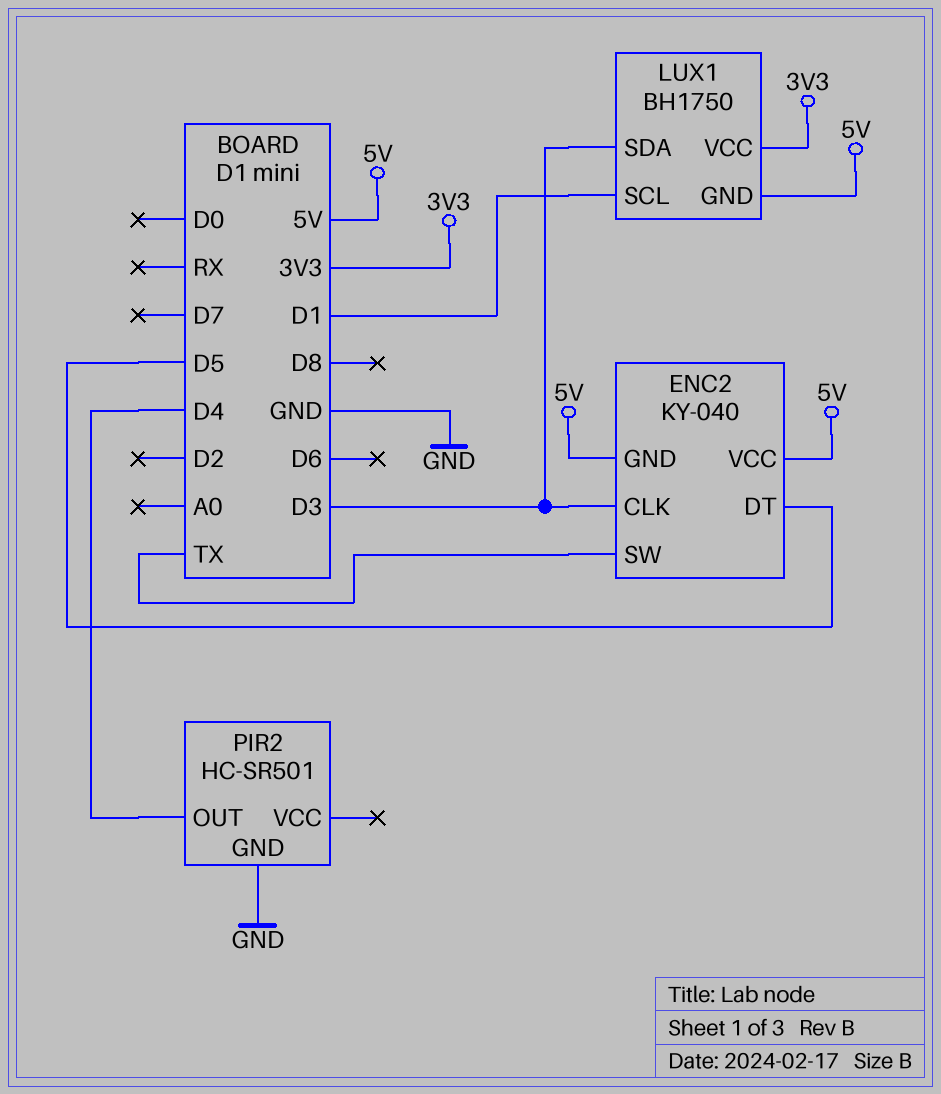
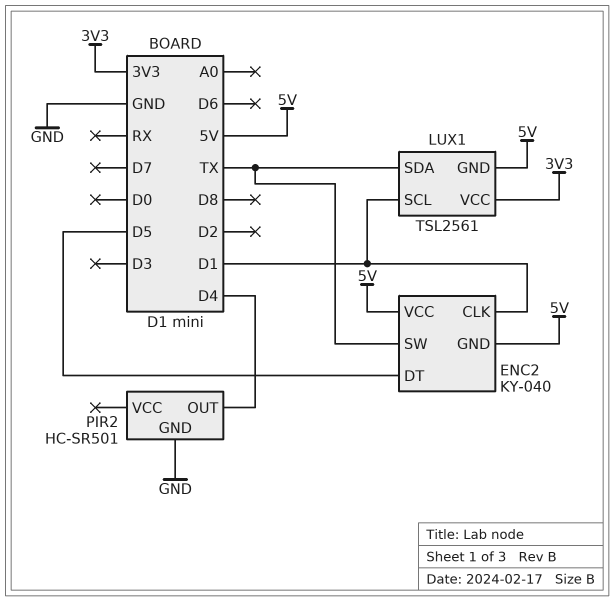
ENC2 pin CLK: D3 -> D1
LUX1: BH1750 -> TSL2561
LUX1 pin SDA: D3 -> TX

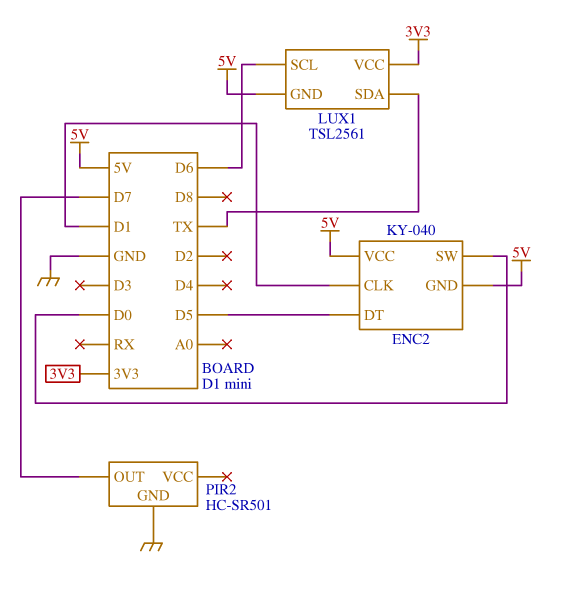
ENC2 pin SW: TX -> D0
LUX1 pin SCL: D1 -> D6
PIR2 pin OUT: D4 -> D7

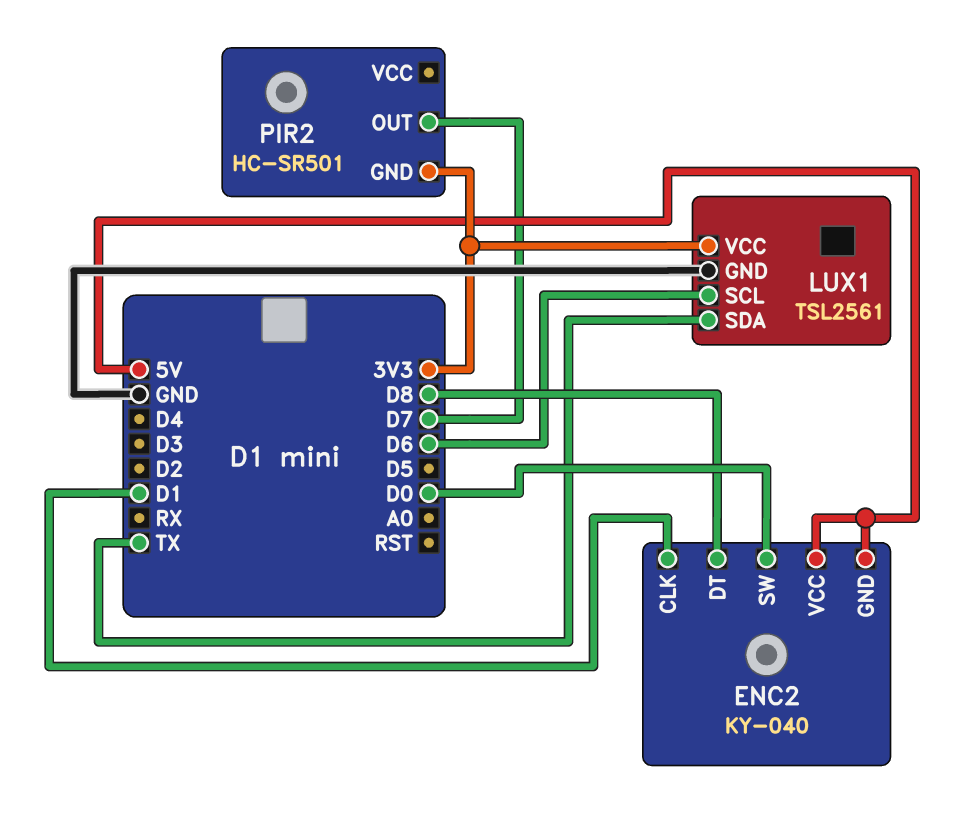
ENC2 pin DT: D5 -> D8
LUX1 pin GND: 5V -> GND
PIR2 pin GND: GND -> 3V3

